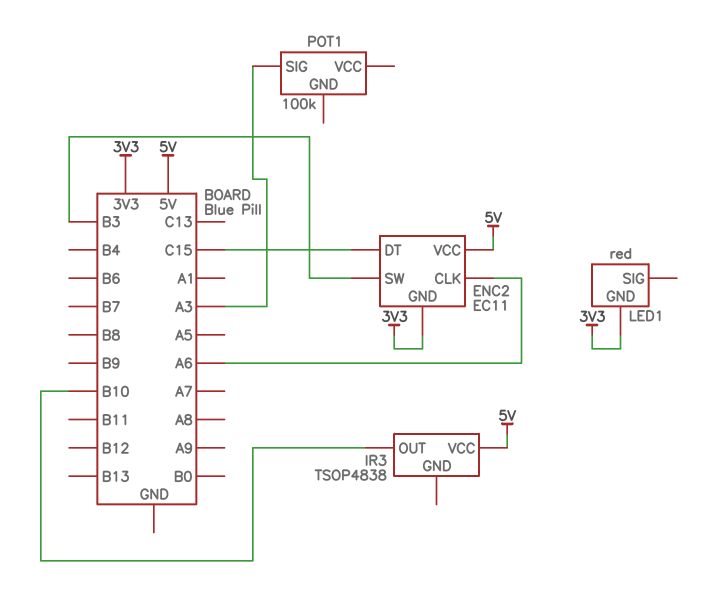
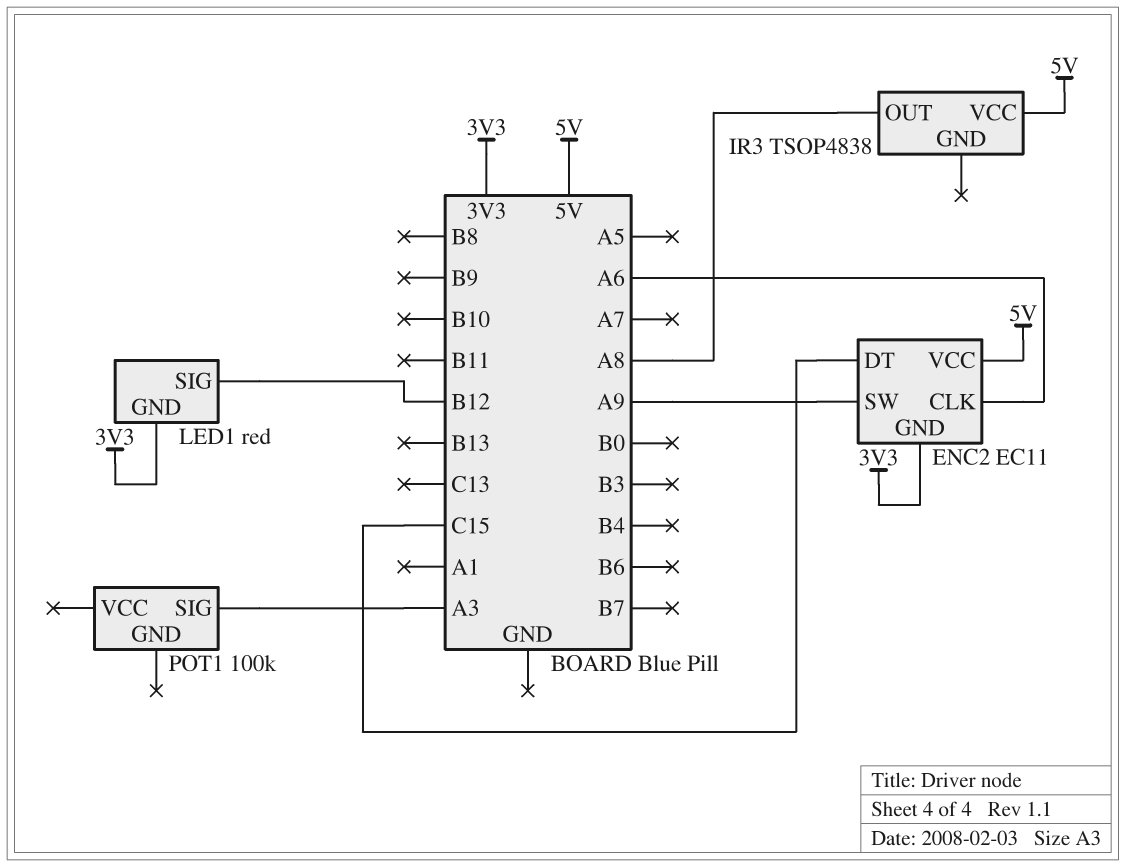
ENC2 pin SW: B3 -> A9
IR3 pin OUT: B10 -> A8
LED1 pin SIG: none -> B12

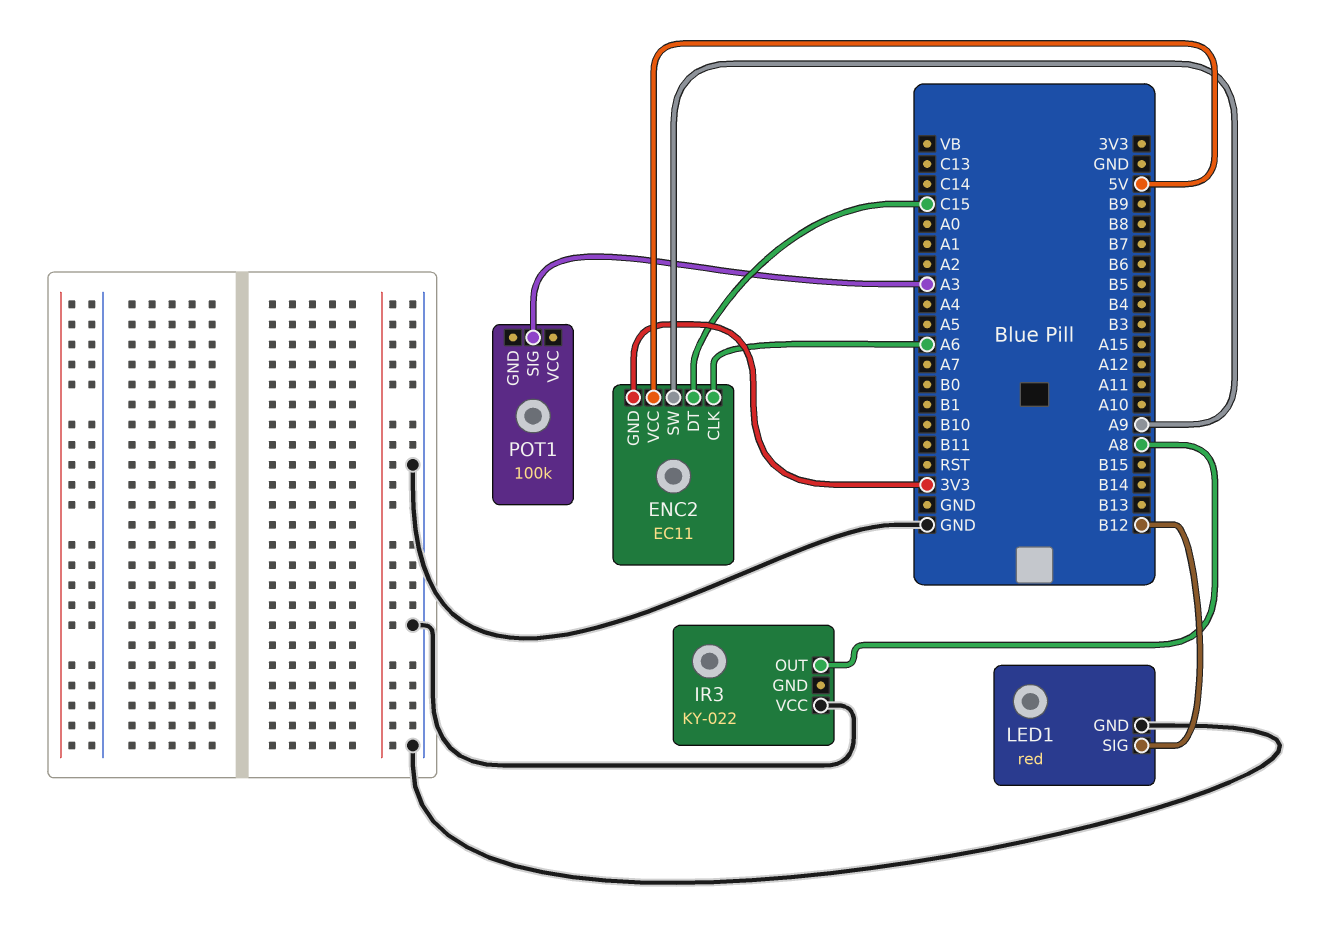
IR3: TSOP4838 -> KY-022
IR3 pin VCC: 5V -> GND
LED1 pin GND: 3V3 -> GND

